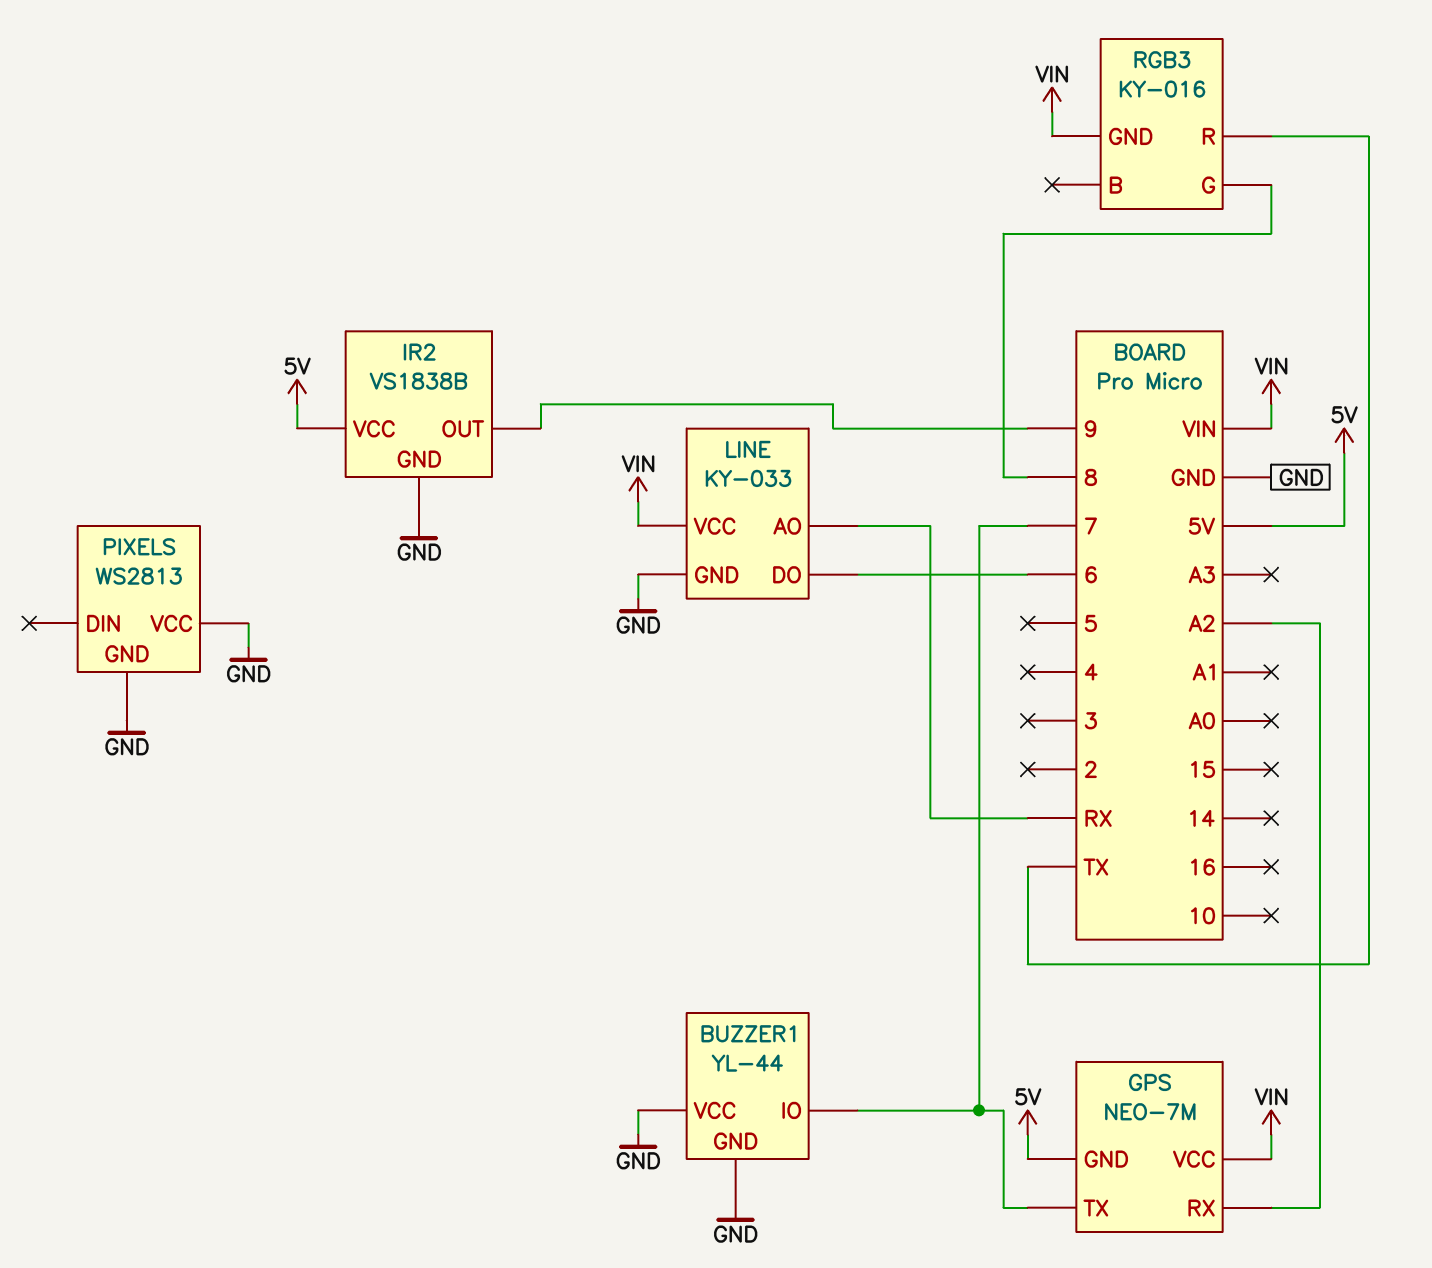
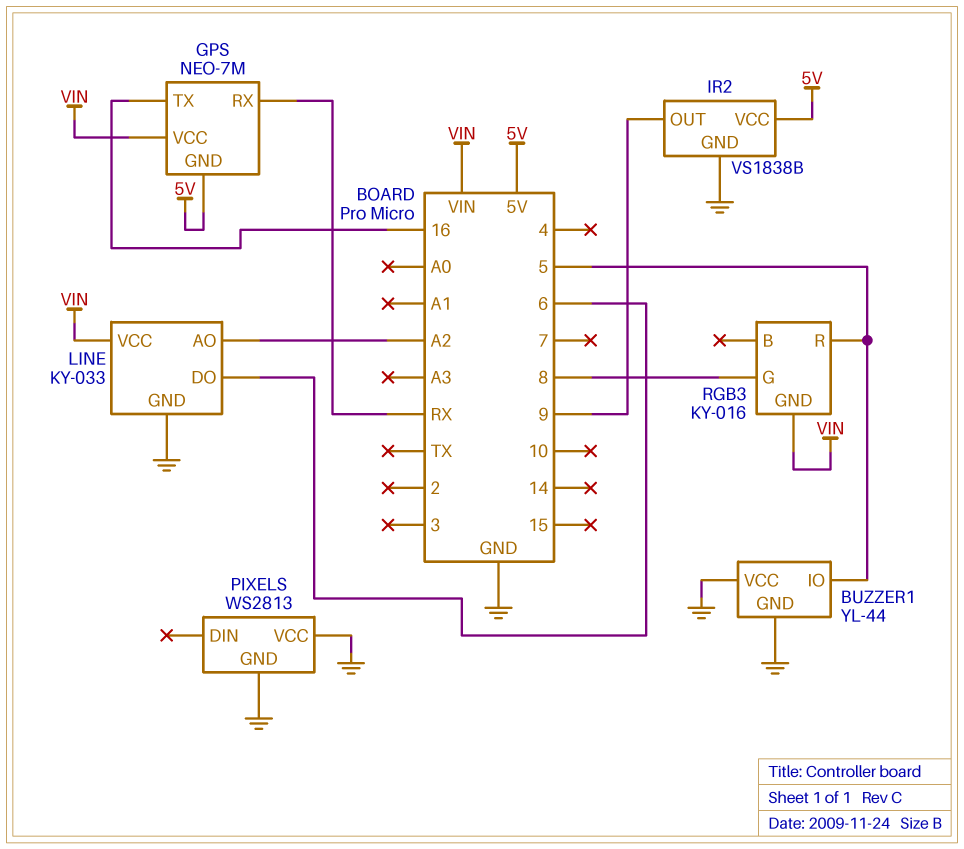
BUZZER1 pin IO: 7 -> 5
GPS pin RX: A2 -> RX
GPS pin TX: 7 -> 16
LINE pin AO: RX -> A2
RGB3 pin R: TX -> 5

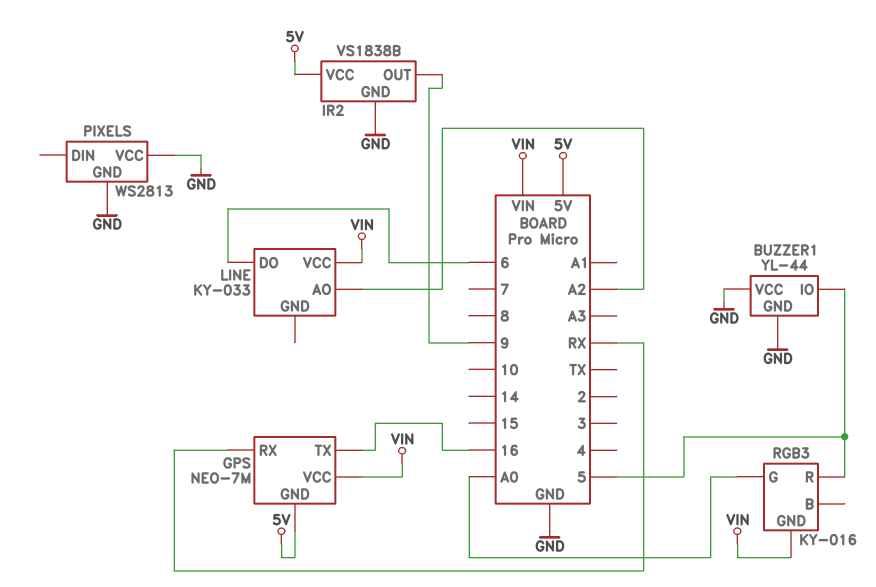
LINE pin GND: GND -> none
RGB3 pin G: 8 -> A0

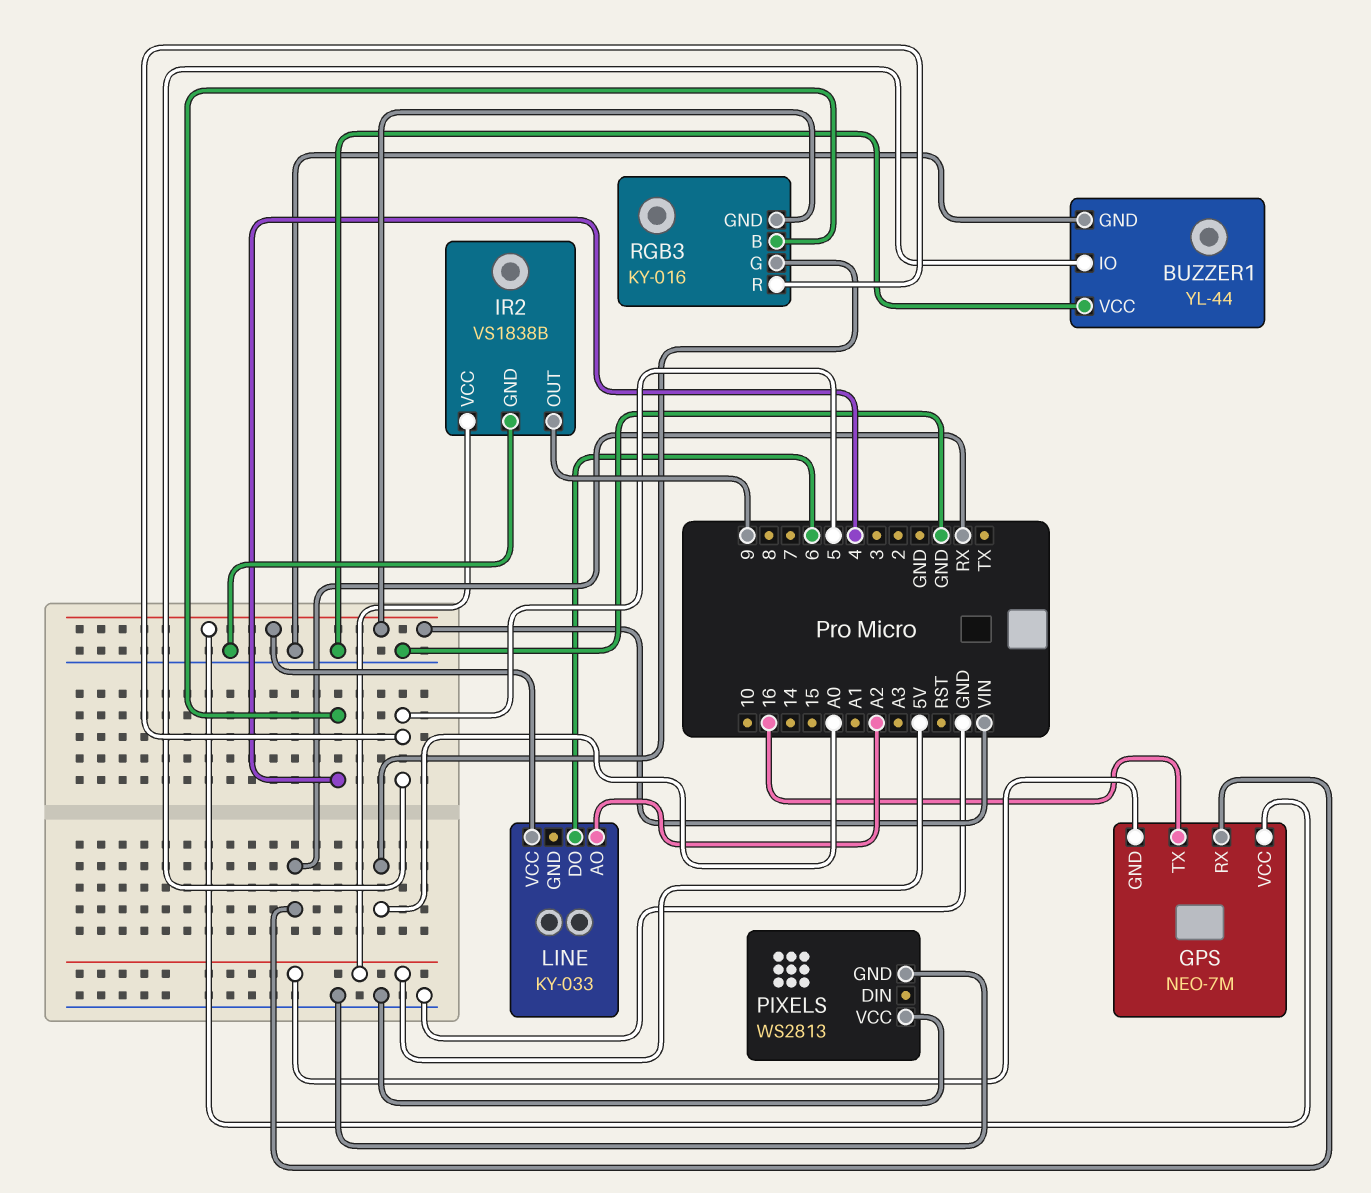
RGB3 pin B: none -> 4

